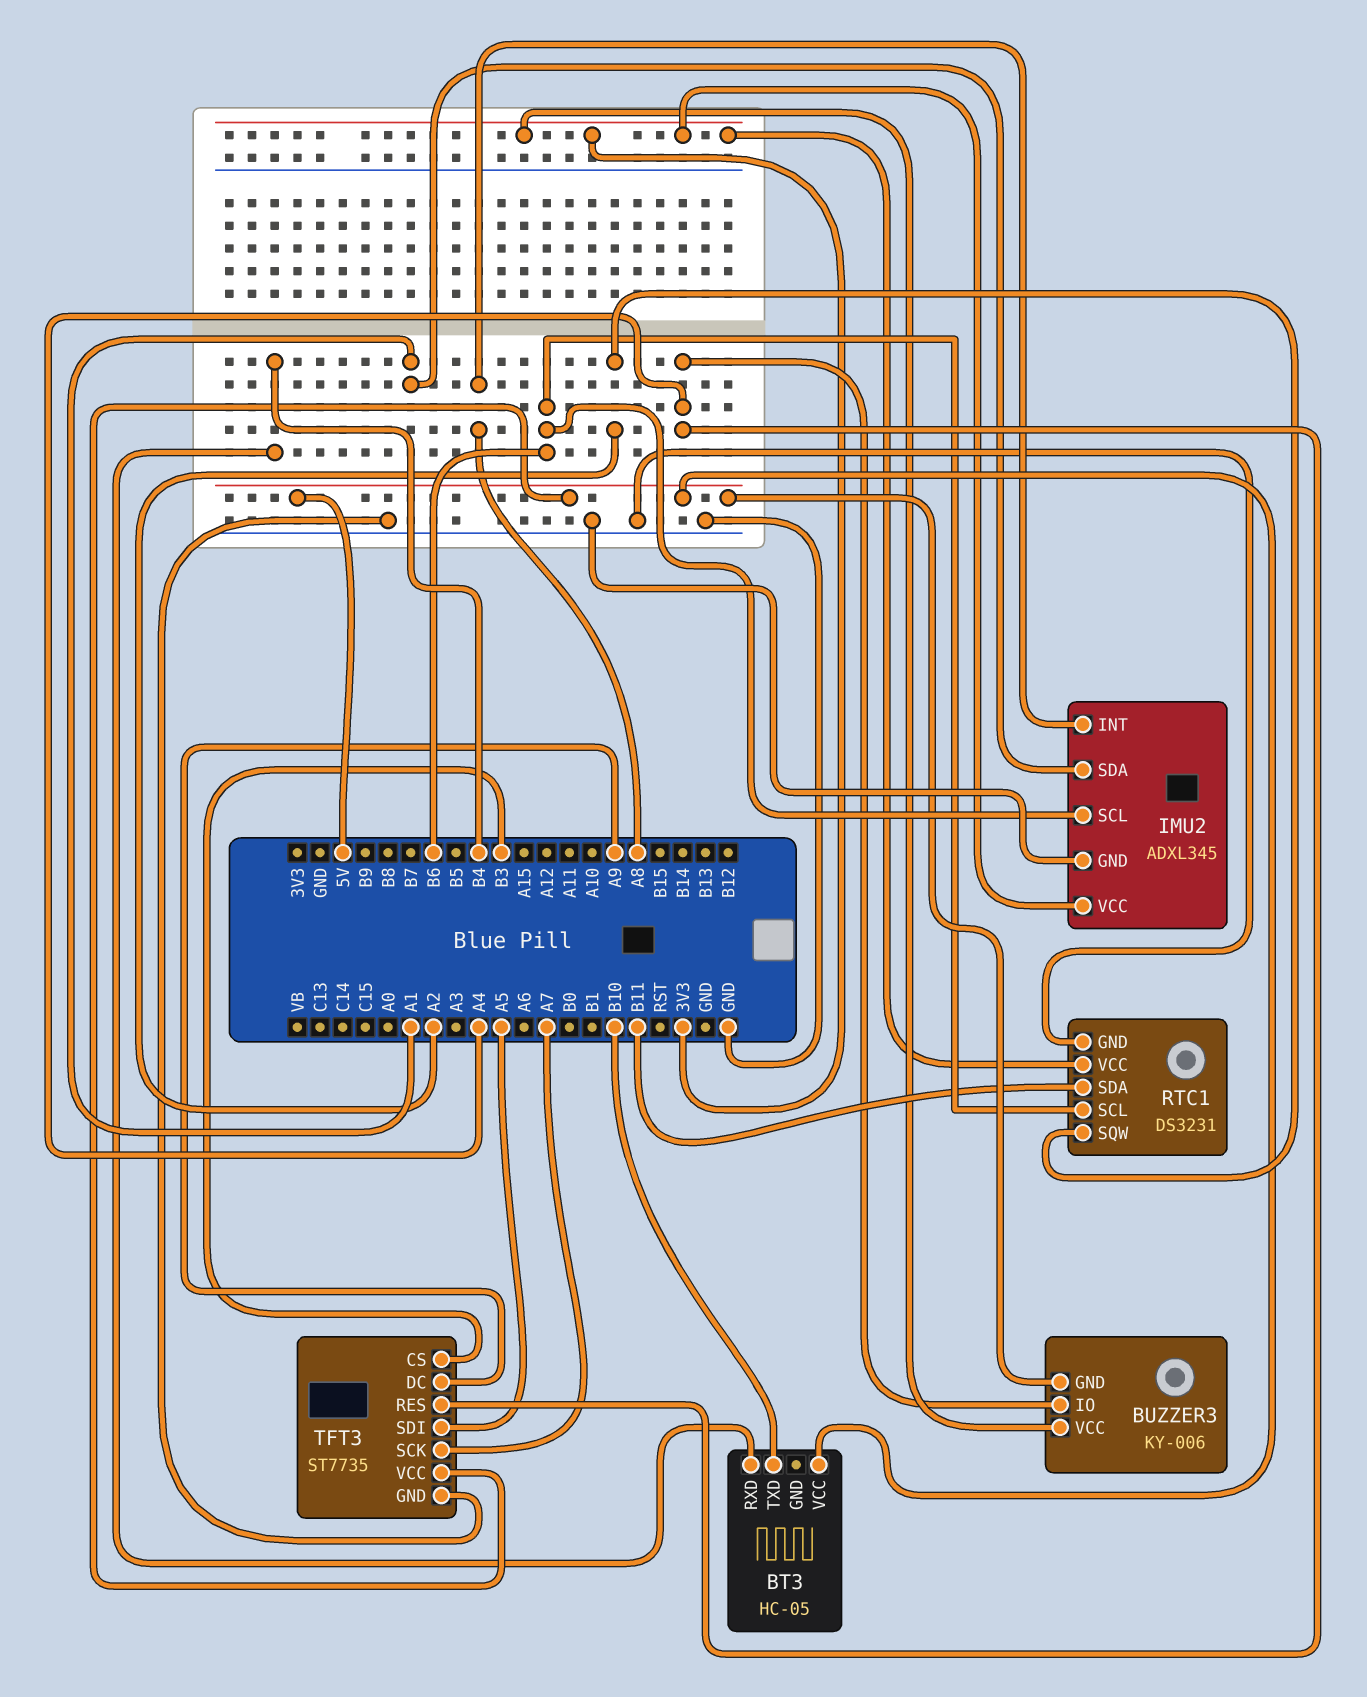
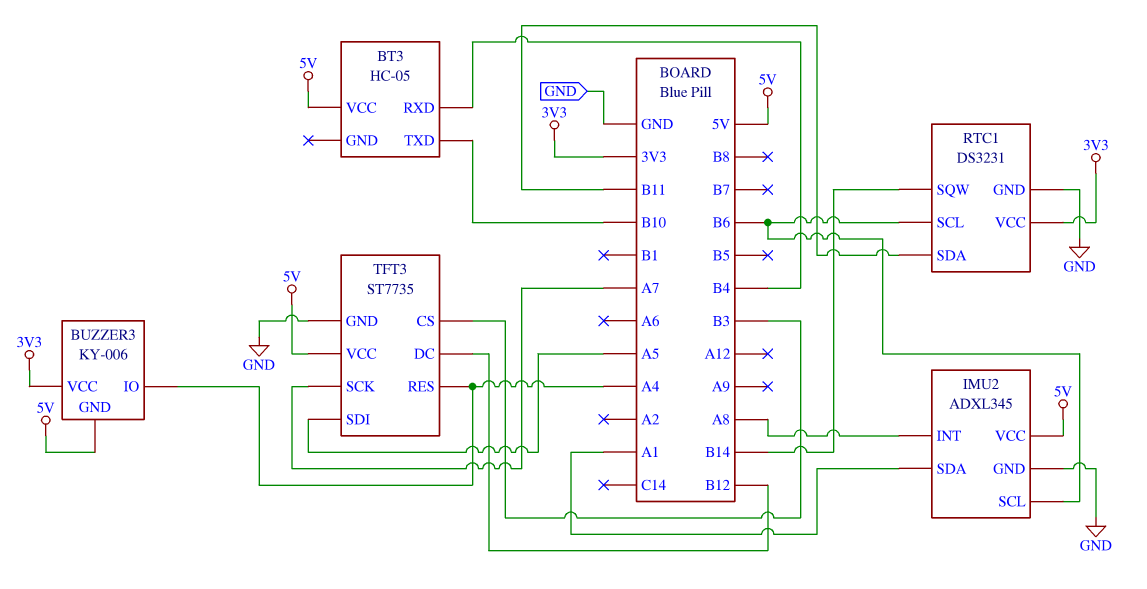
IMU2 pin VCC: 3V3 -> 5V
RTC1 pin SQW: A2 -> B14
TFT3 pin DC: A9 -> B12

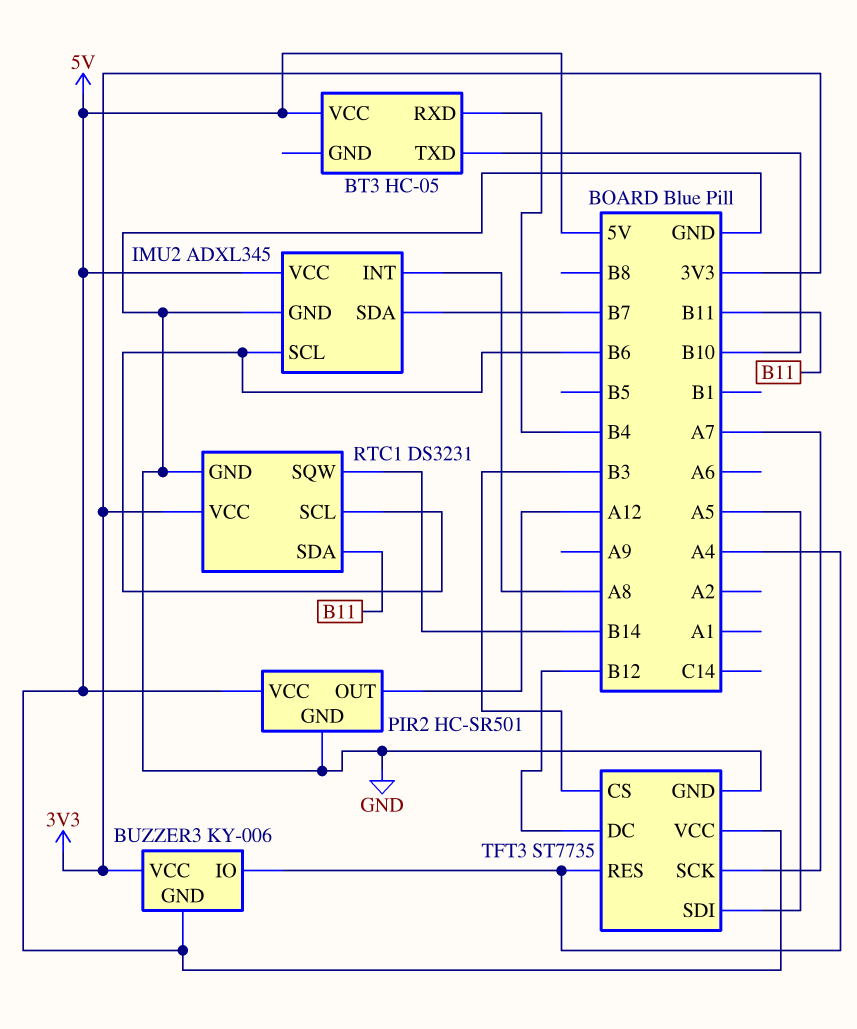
IMU2 pin SDA: A1 -> B7
PIR2: none -> HC-SR501
PIR2 pin GND: none -> GND
PIR2 pin OUT: none -> A12
PIR2 pin VCC: none -> 5V

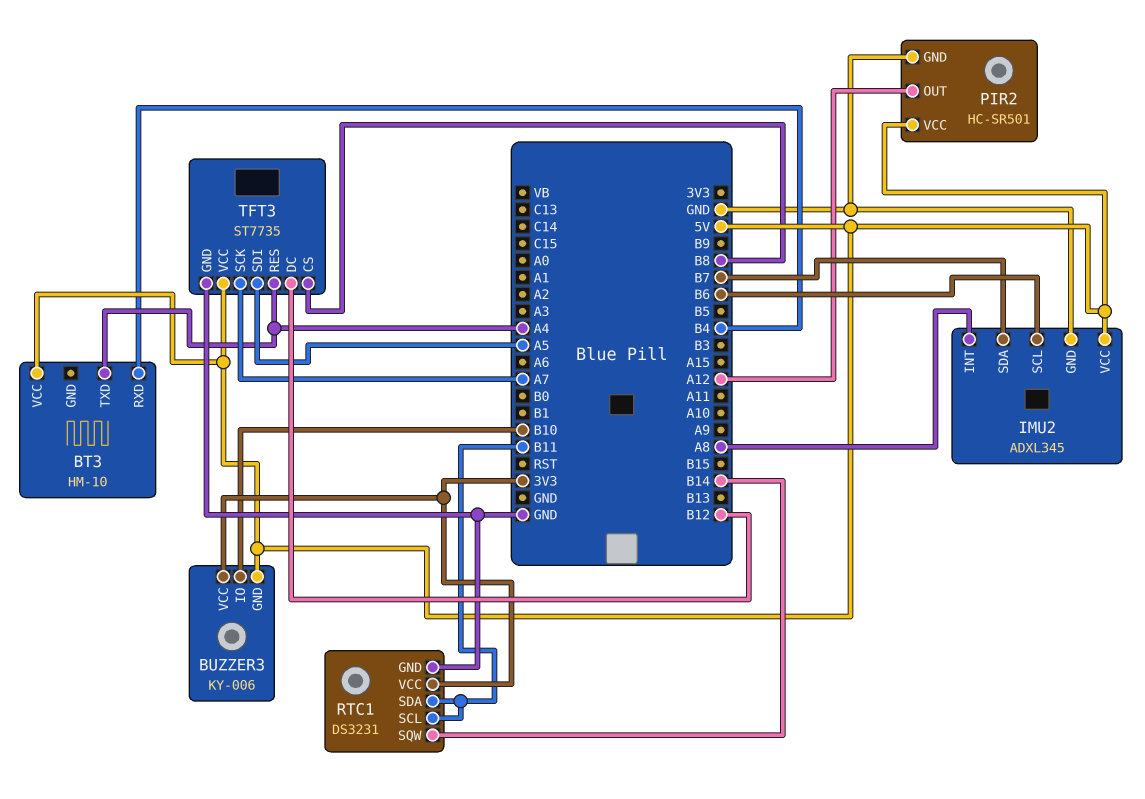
BT3: HC-05 -> HM-10
BT3 pin TXD: B10 -> A4
BUZZER3 pin IO: A4 -> B10
RTC1 pin SCL: B6 -> B11
TFT3 pin CS: B3 -> B8

